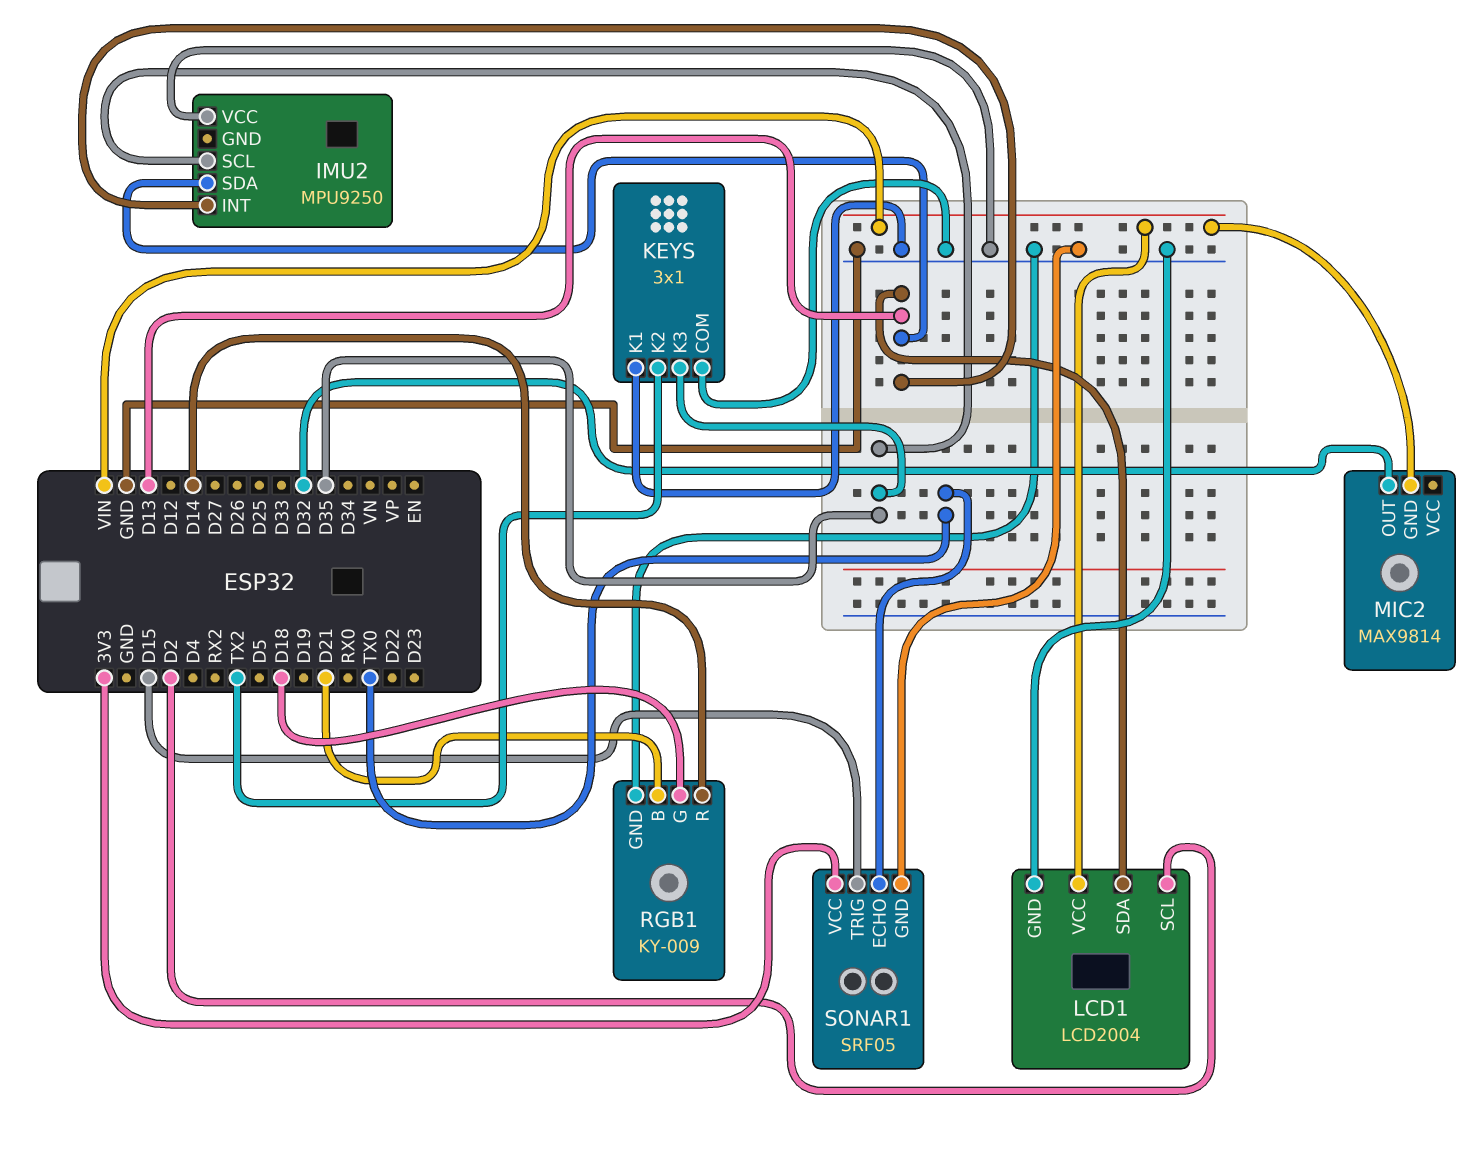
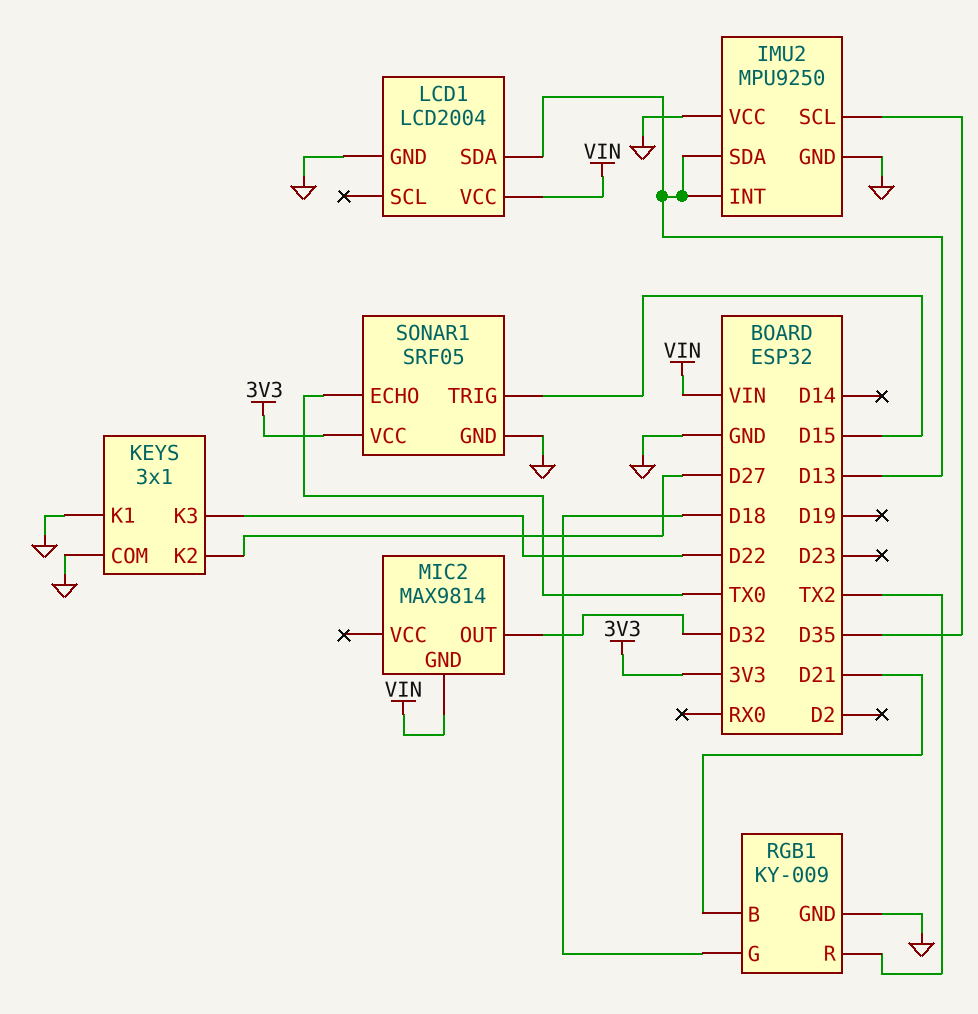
IMU2 pin GND: none -> GND
KEYS pin K2: TX2 -> D27
KEYS pin K3: D35 -> D22
LCD1 pin SCL: D2 -> none
RGB1 pin R: D14 -> TX2

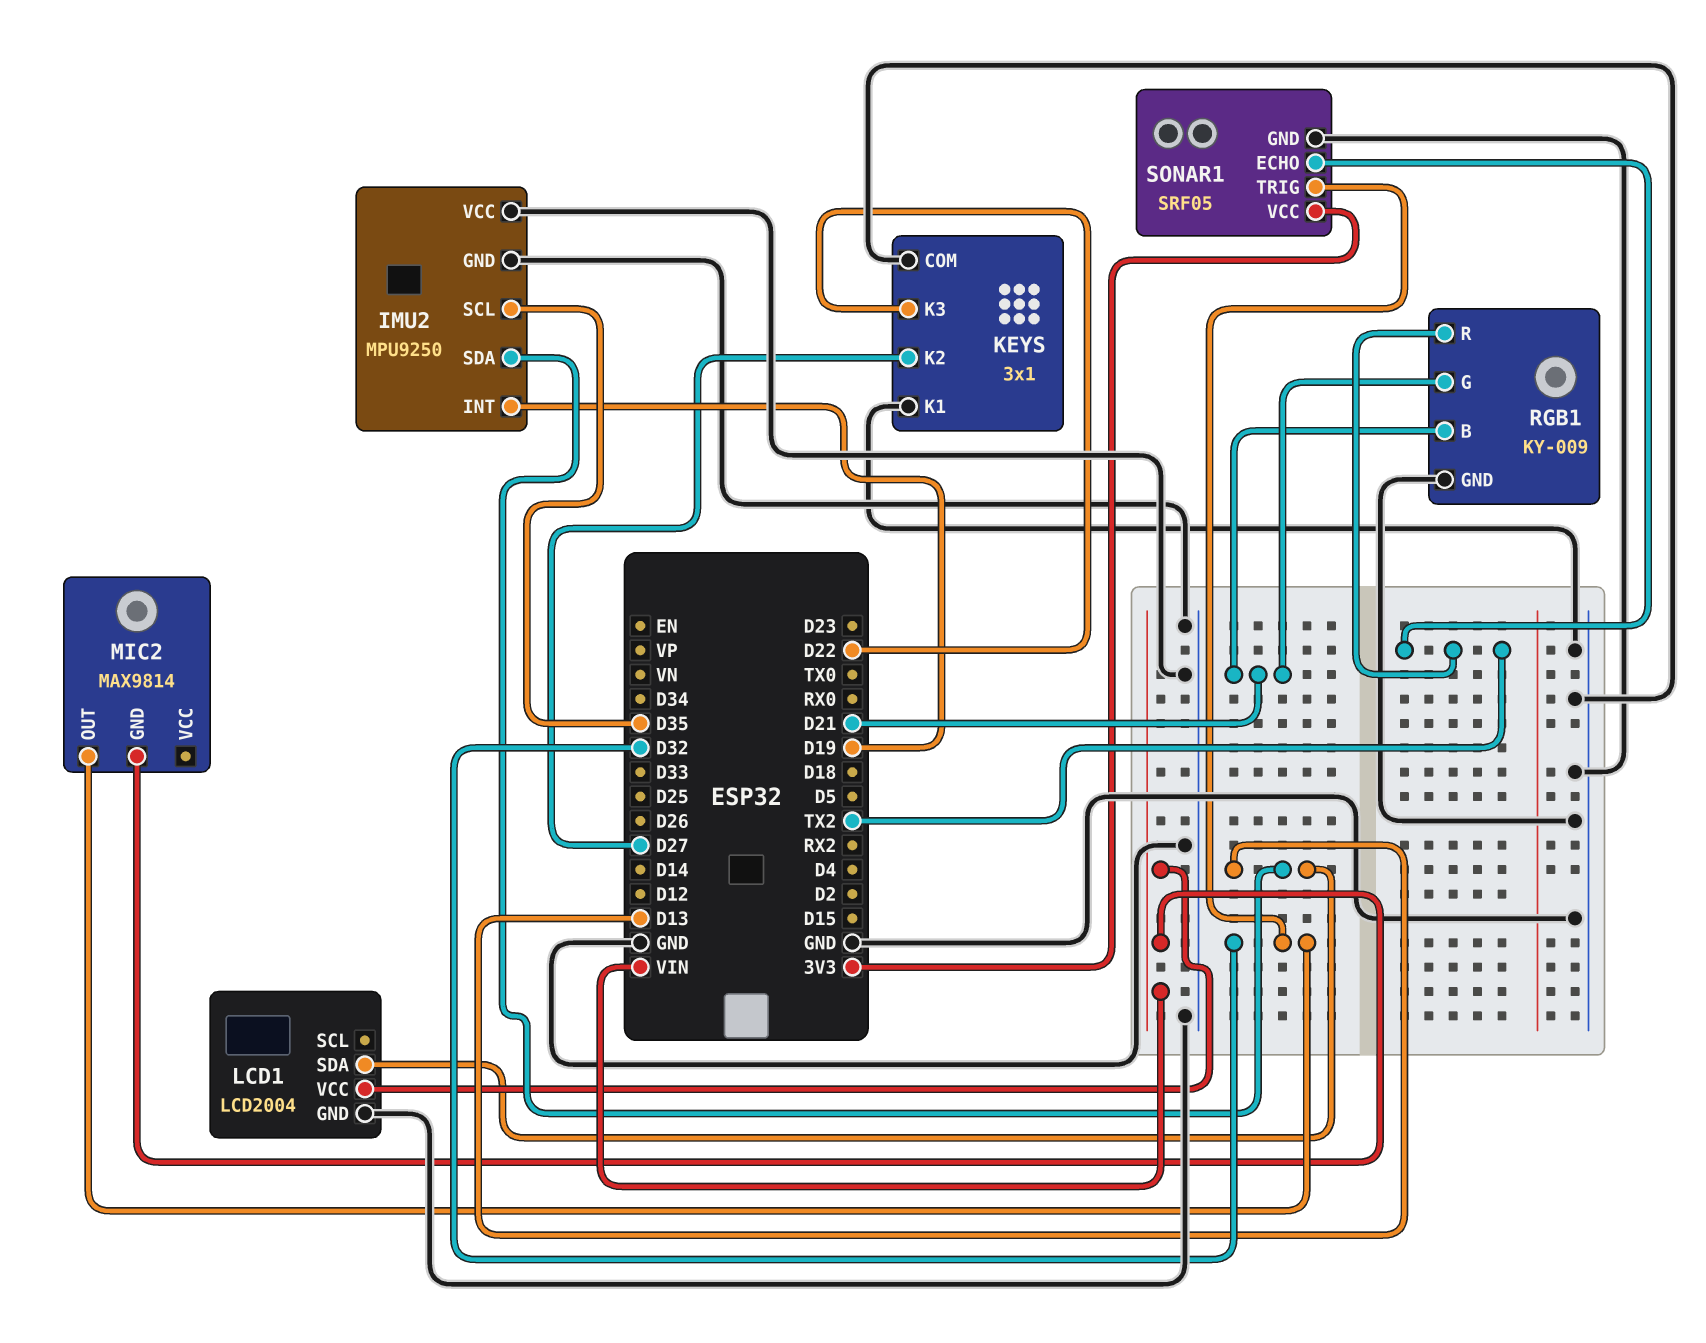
IMU2 pin INT: D13 -> D19
RGB1 pin G: D18 -> D21
SONAR1 pin ECHO: TX0 -> TX2
SONAR1 pin TRIG: D15 -> D32

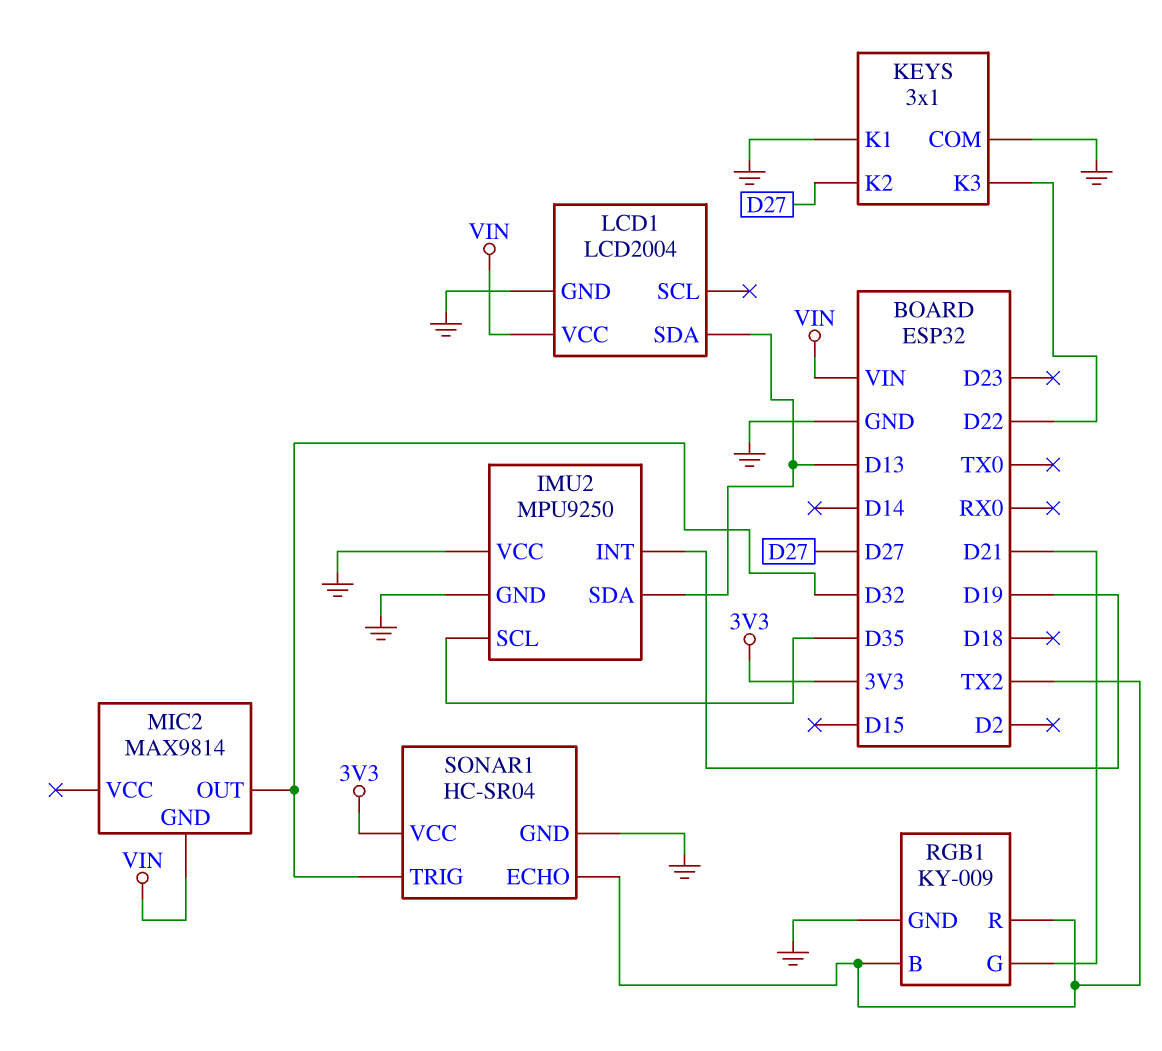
RGB1 pin B: D21 -> TX2
SONAR1: SRF05 -> HC-SR04

